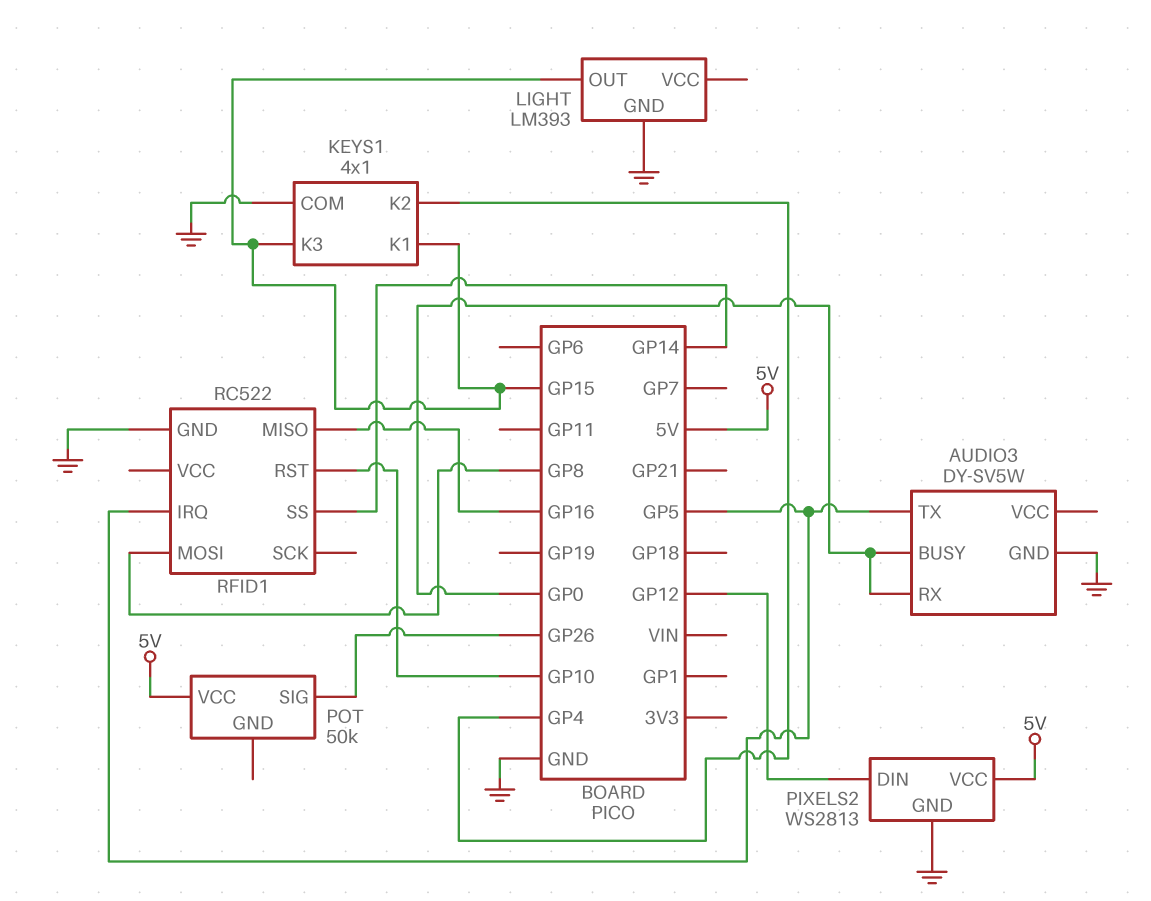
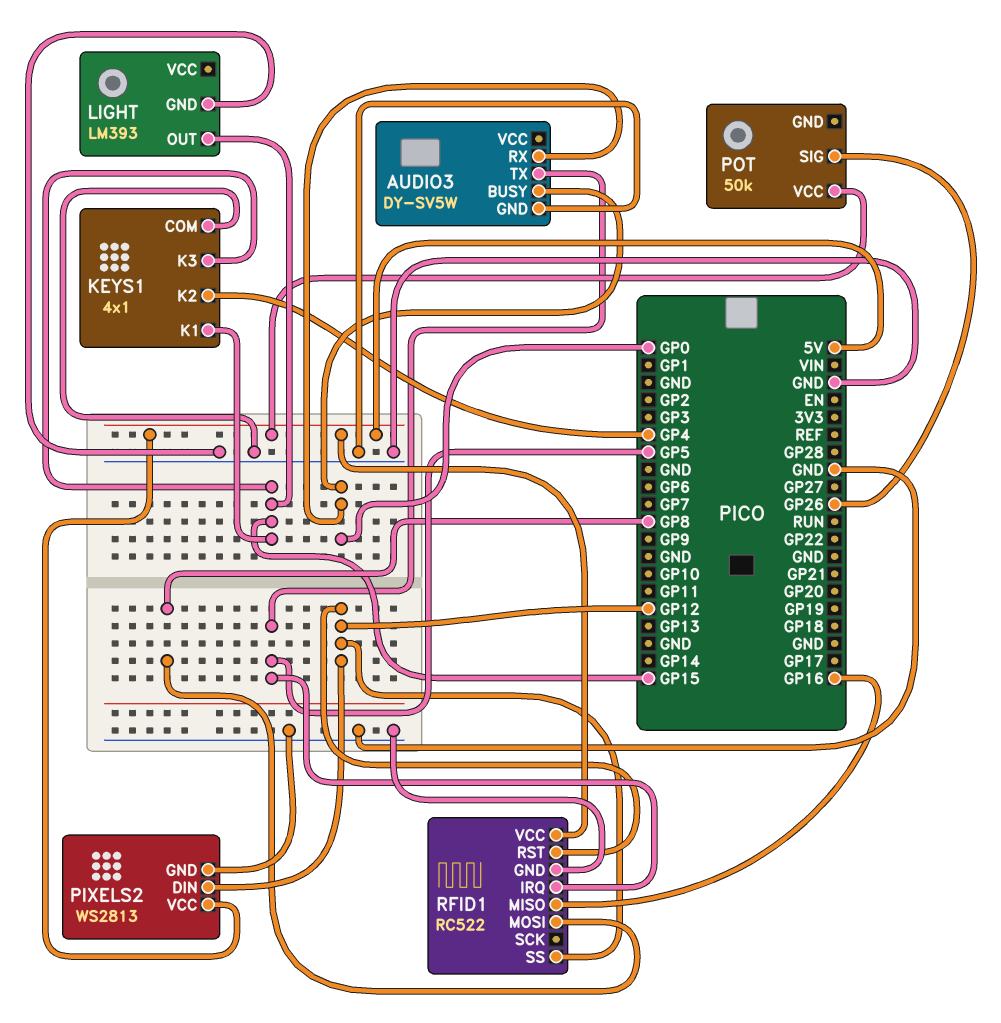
RFID1 pin RST: GP10 -> GP12
RFID1 pin SS: GP14 -> GP12
RFID1 pin VCC: none -> 5V

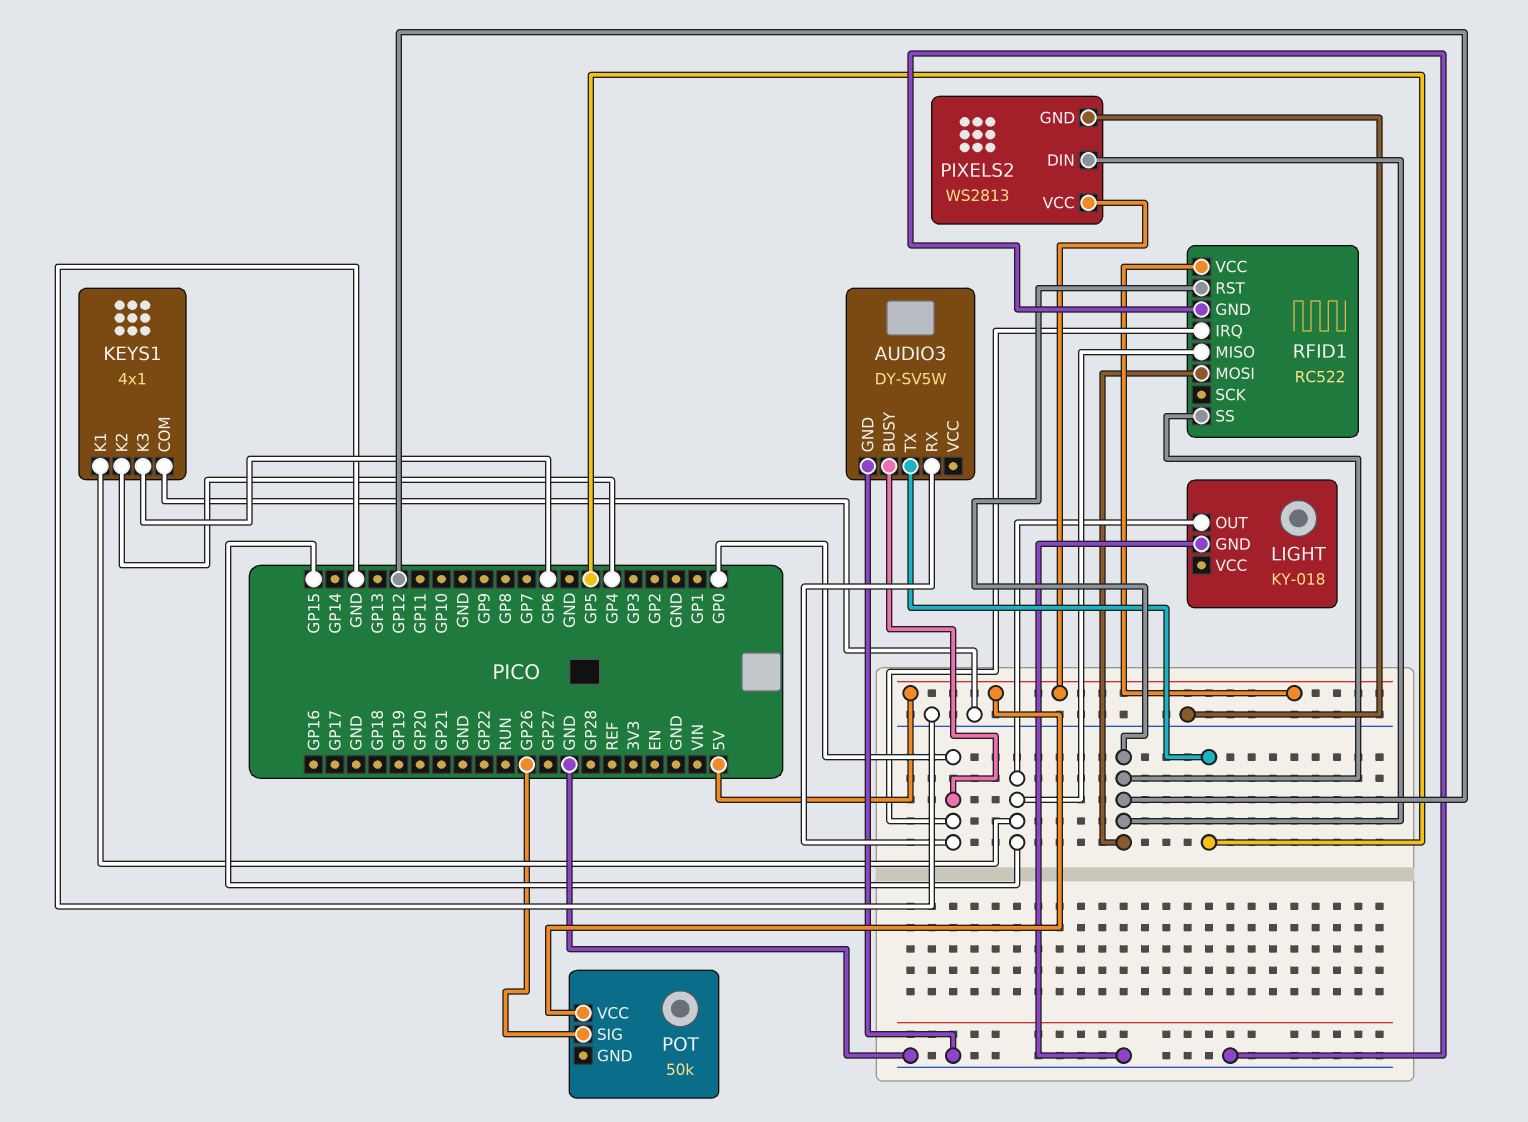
KEYS1 pin K3: GP15 -> GP6
LIGHT: LM393 -> KY-018
RFID1 pin IRQ: GP5 -> GP0
RFID1 pin MISO: GP16 -> GP15
RFID1 pin MOSI: GP8 -> GP12

